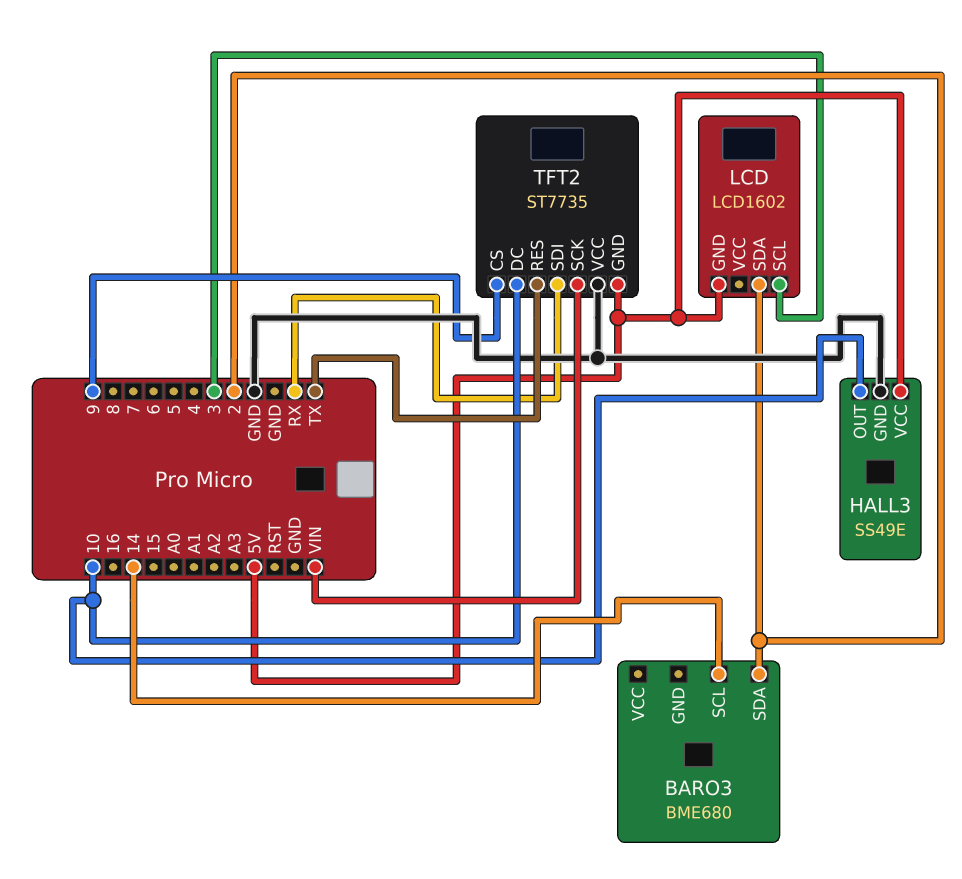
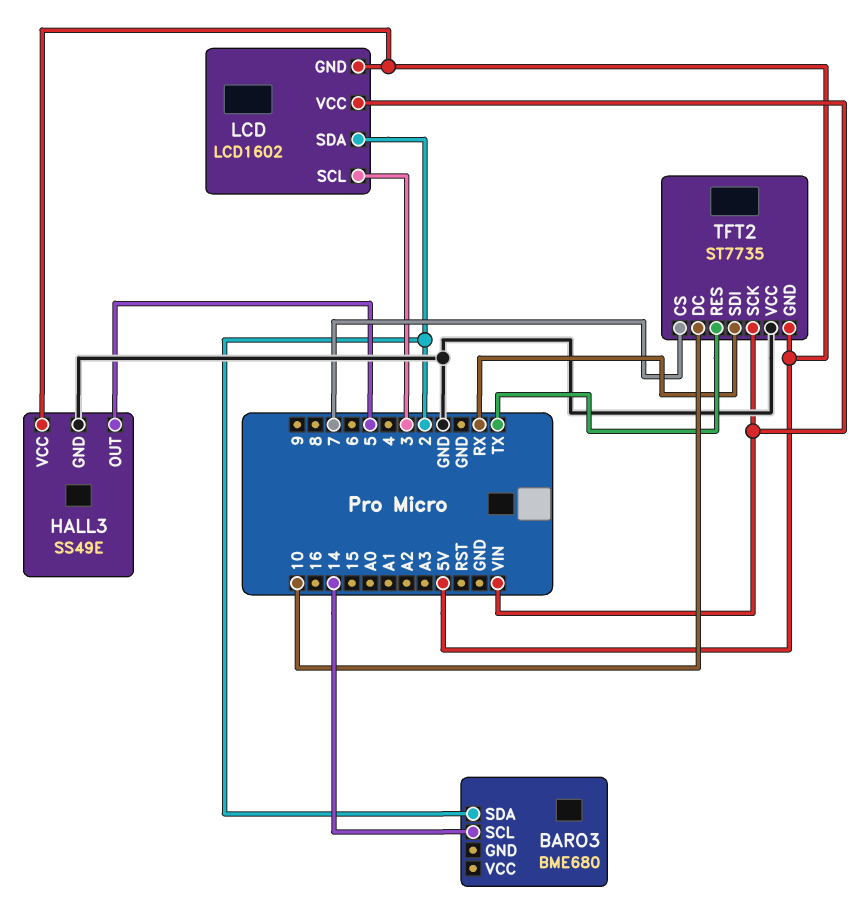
HALL3 pin OUT: 10 -> 5
LCD pin VCC: none -> VIN
TFT2 pin CS: 9 -> 7

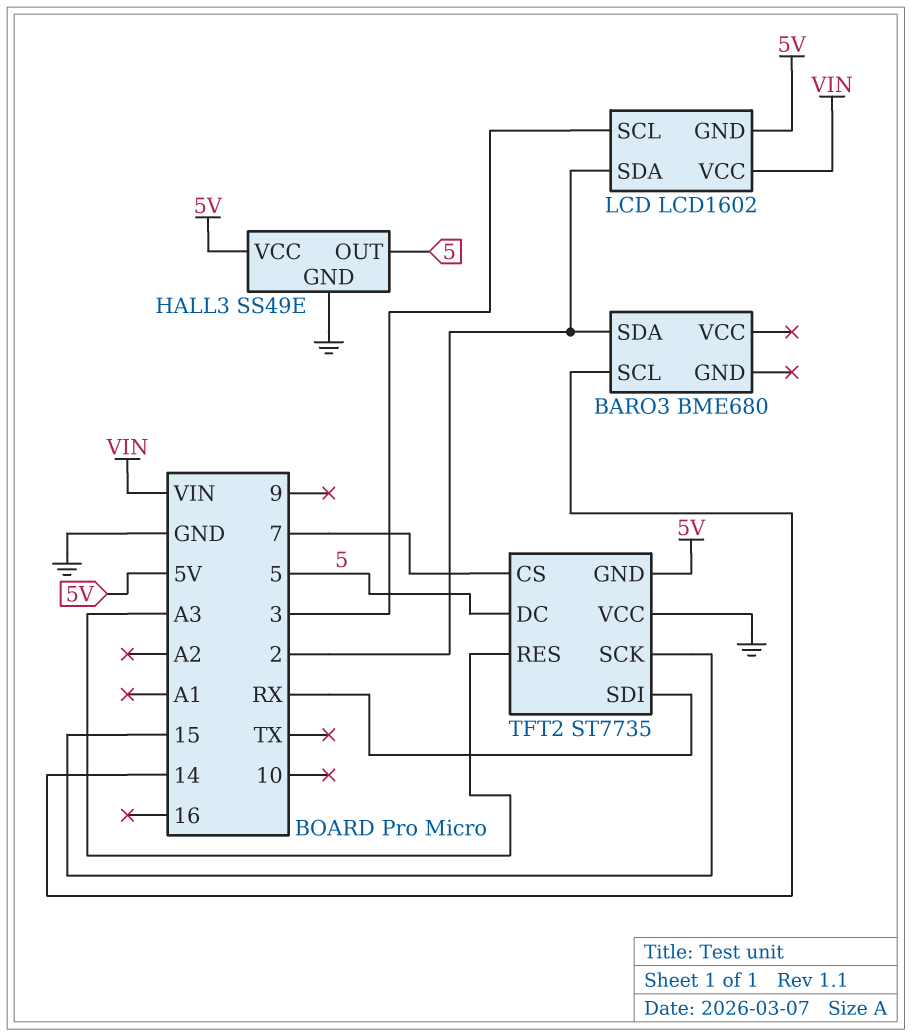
TFT2 pin DC: 10 -> 5
TFT2 pin RES: TX -> A3
TFT2 pin SCK: VIN -> 15

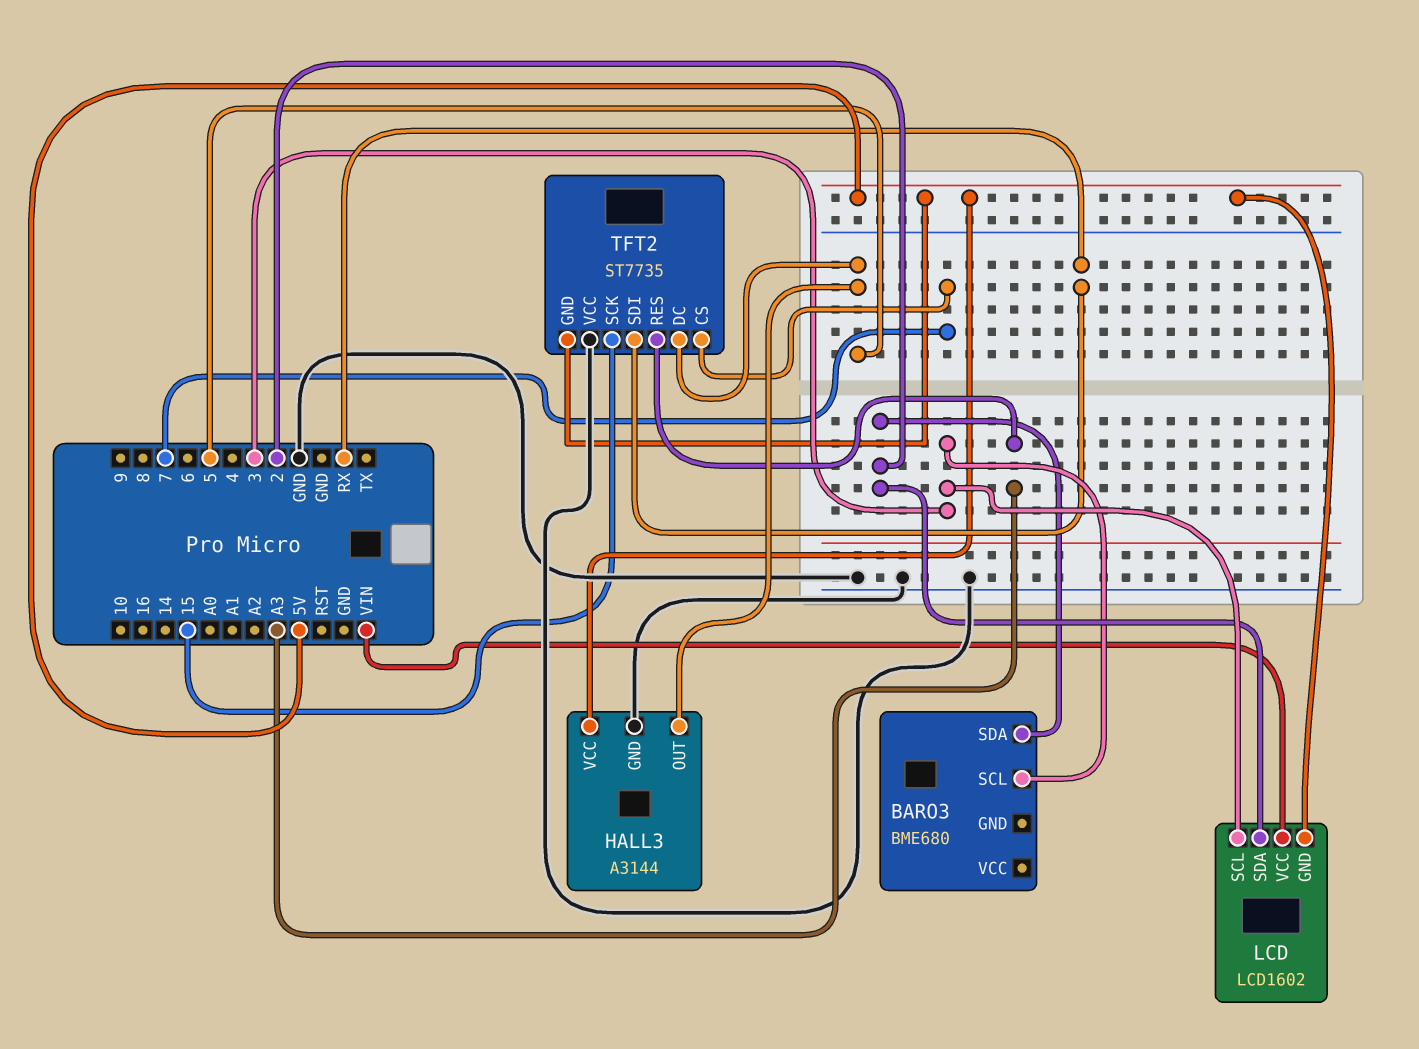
BARO3 pin SCL: 14 -> 3
HALL3: SS49E -> A3144

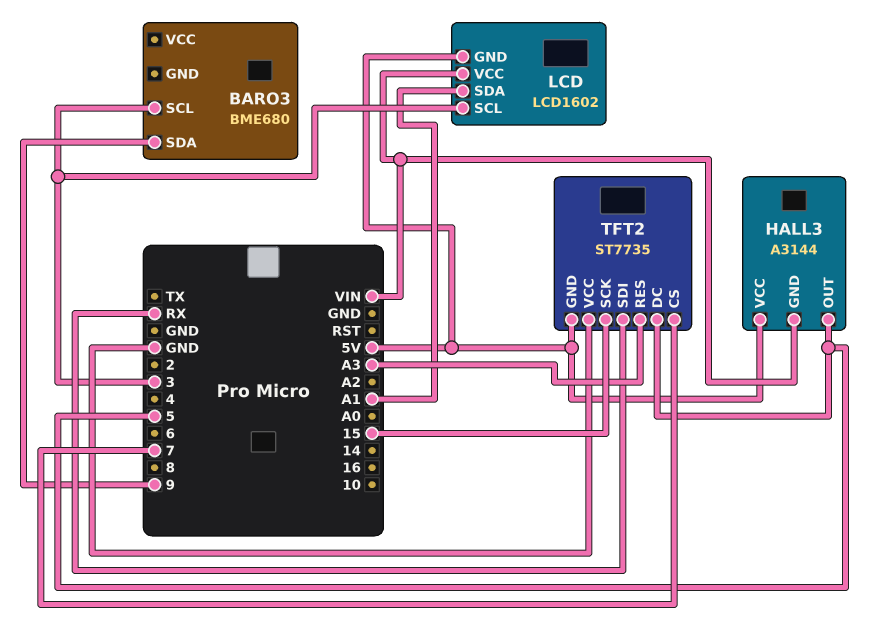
BARO3 pin SDA: 2 -> 9
HALL3 pin GND: GND -> VIN
LCD pin SDA: 2 -> A1

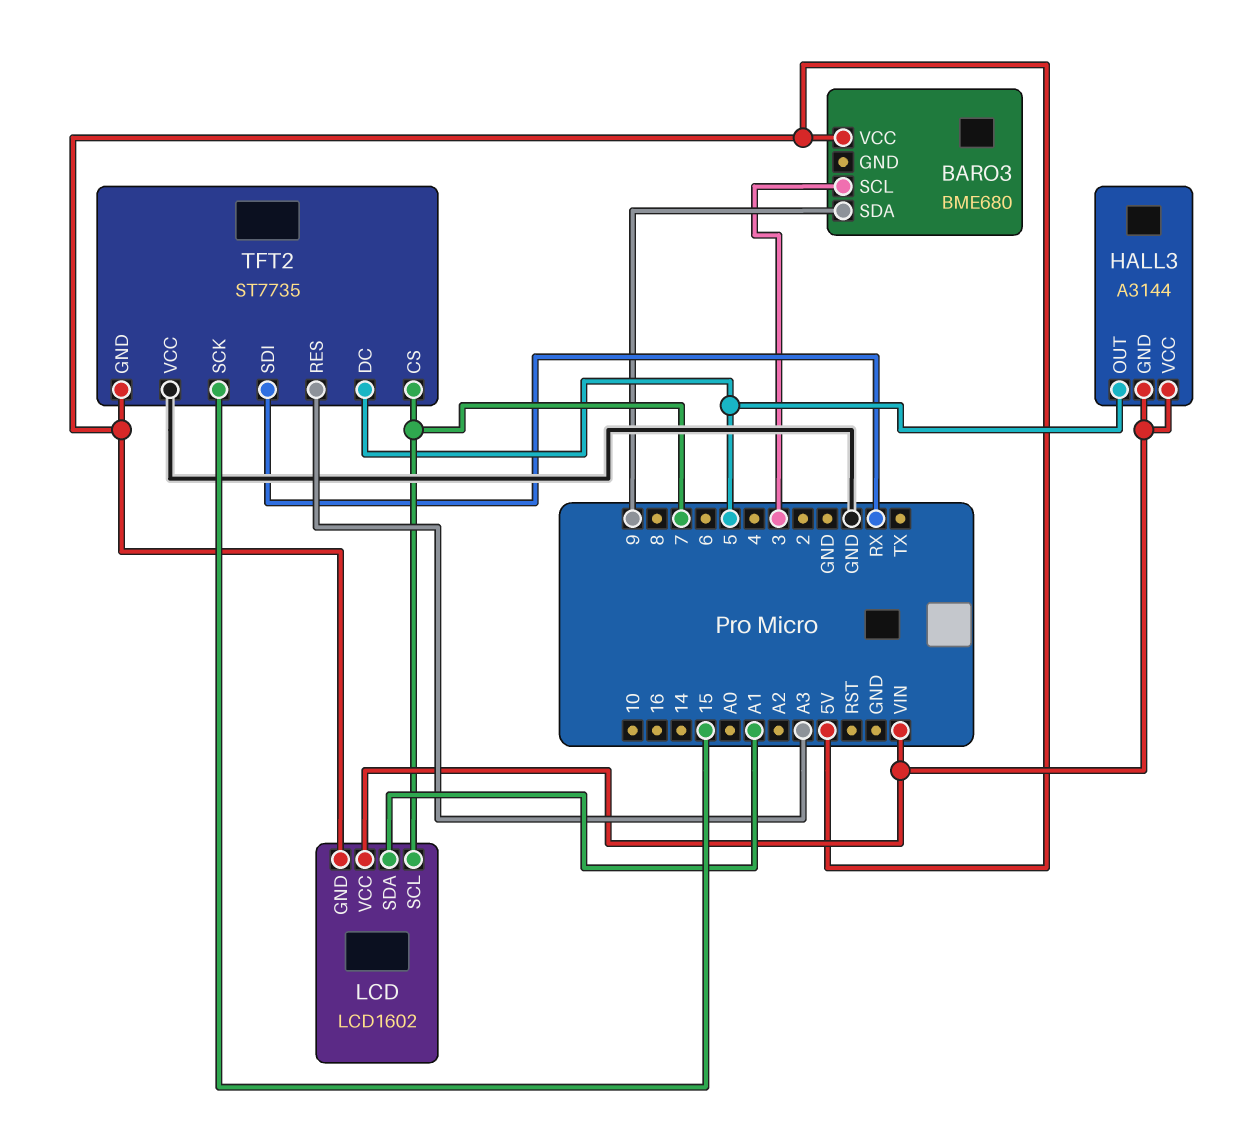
BARO3 pin VCC: none -> 5V
HALL3 pin VCC: 5V -> VIN
LCD pin SCL: 3 -> 7

